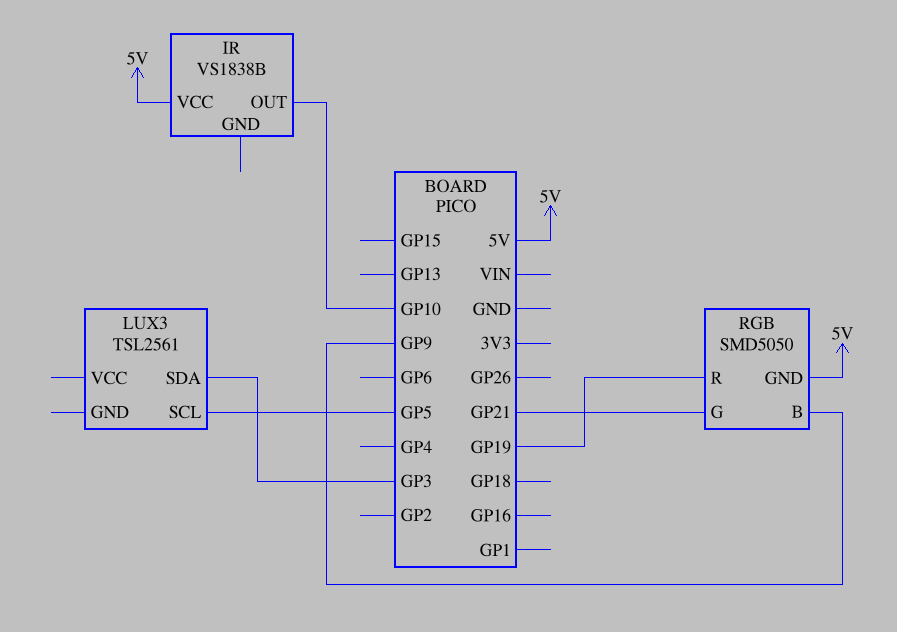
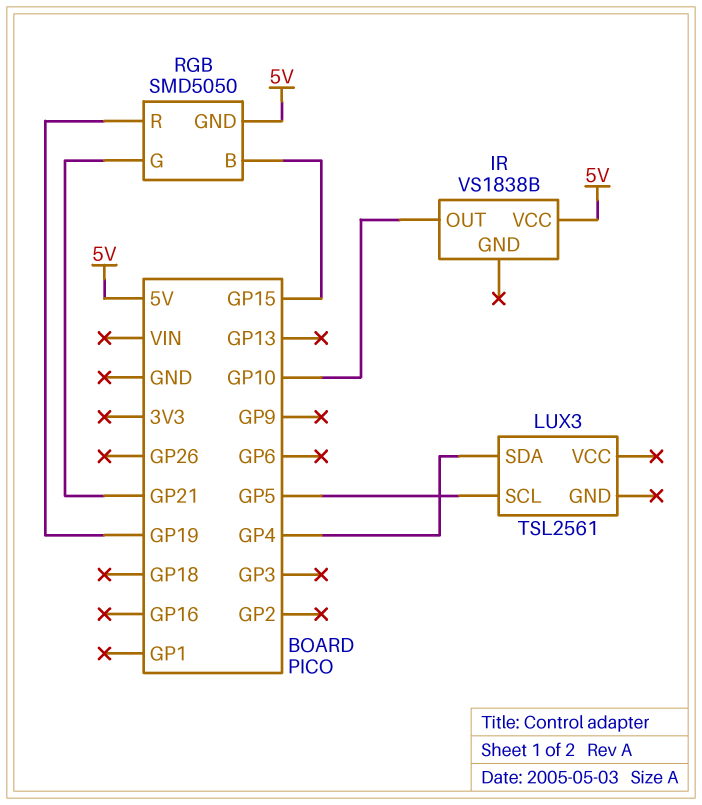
LUX3 pin SDA: GP3 -> GP4
RGB pin B: GP9 -> GP15

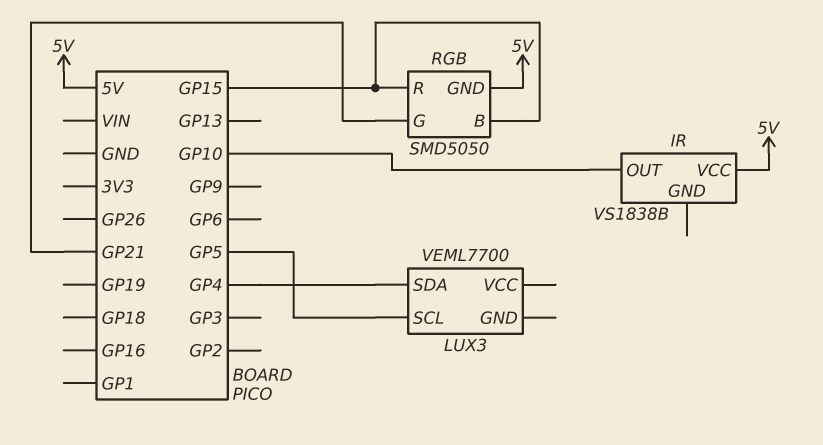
LUX3: TSL2561 -> VEML7700
RGB pin R: GP19 -> GP15

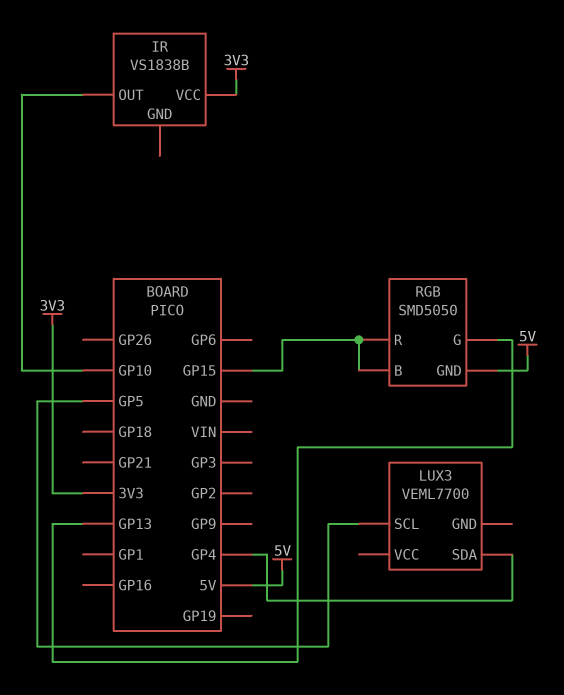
IR pin VCC: 5V -> 3V3
RGB pin G: GP21 -> GP13

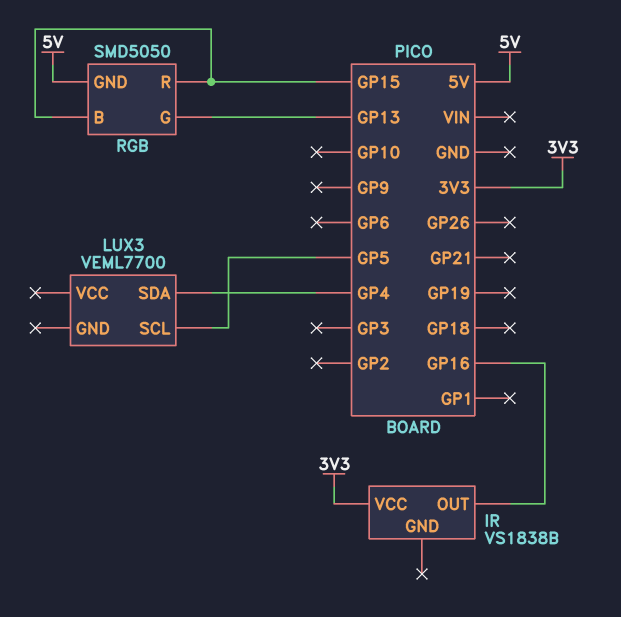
IR pin OUT: GP10 -> GP16

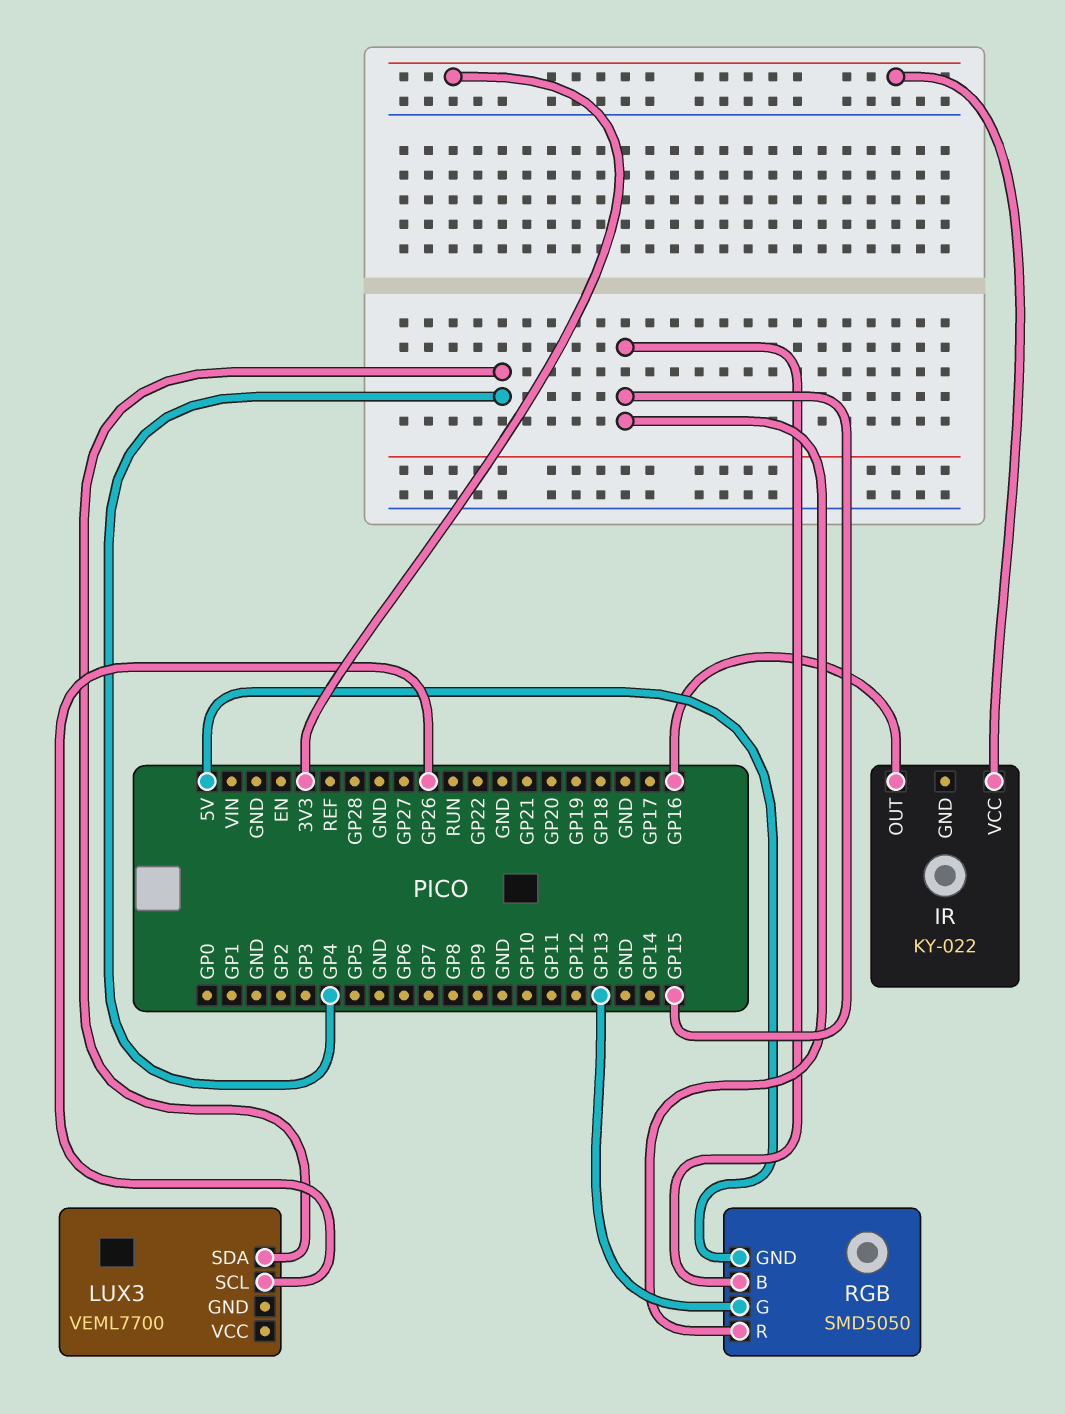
IR: VS1838B -> KY-022
LUX3 pin SCL: GP5 -> GP26

